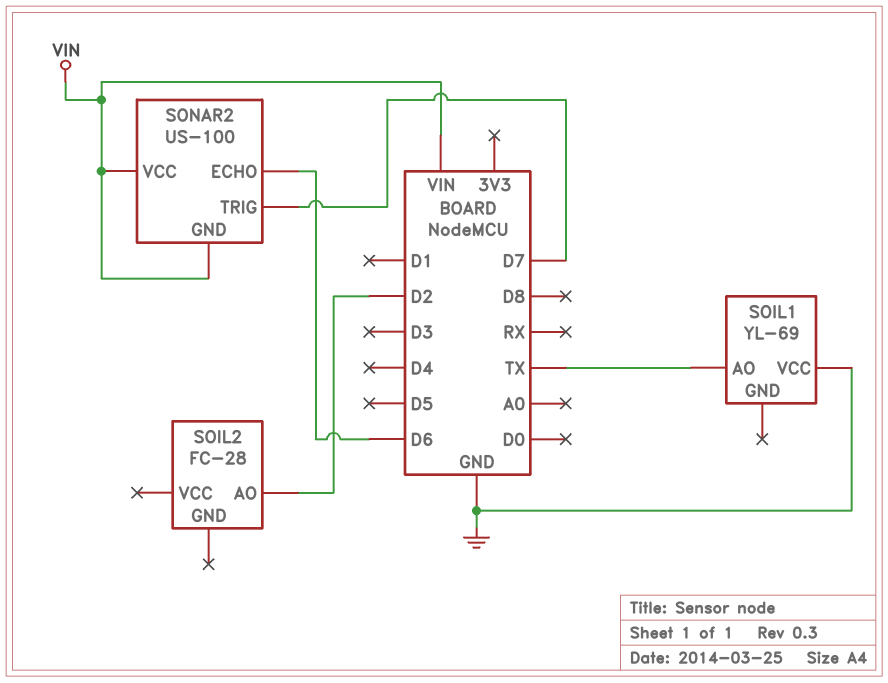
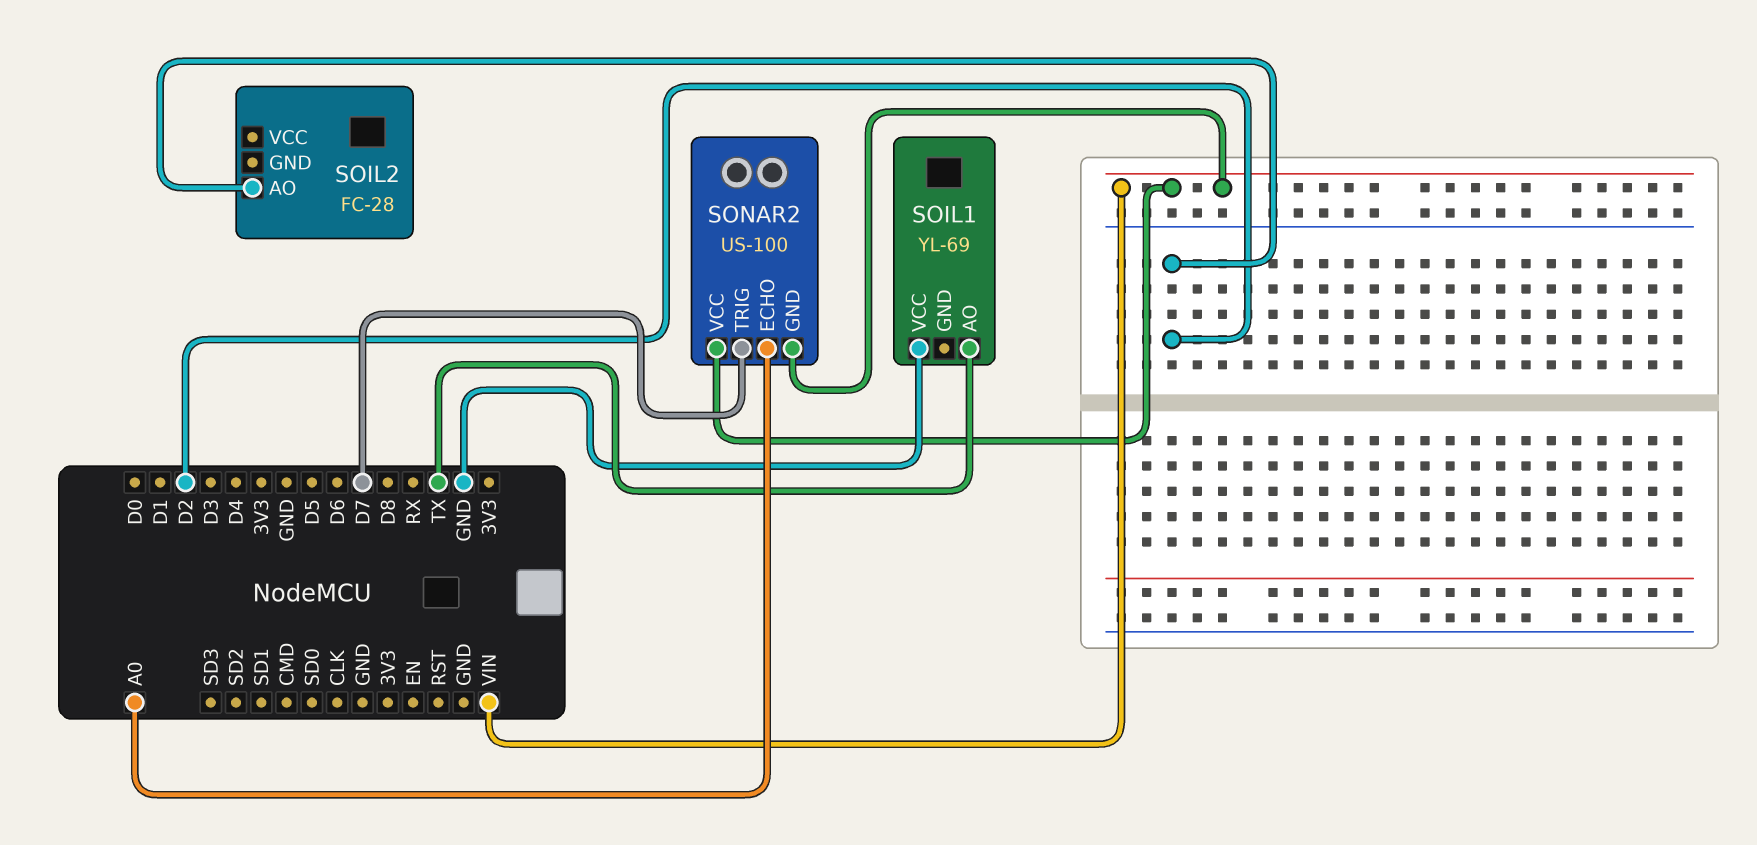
SONAR2 pin ECHO: D6 -> A0

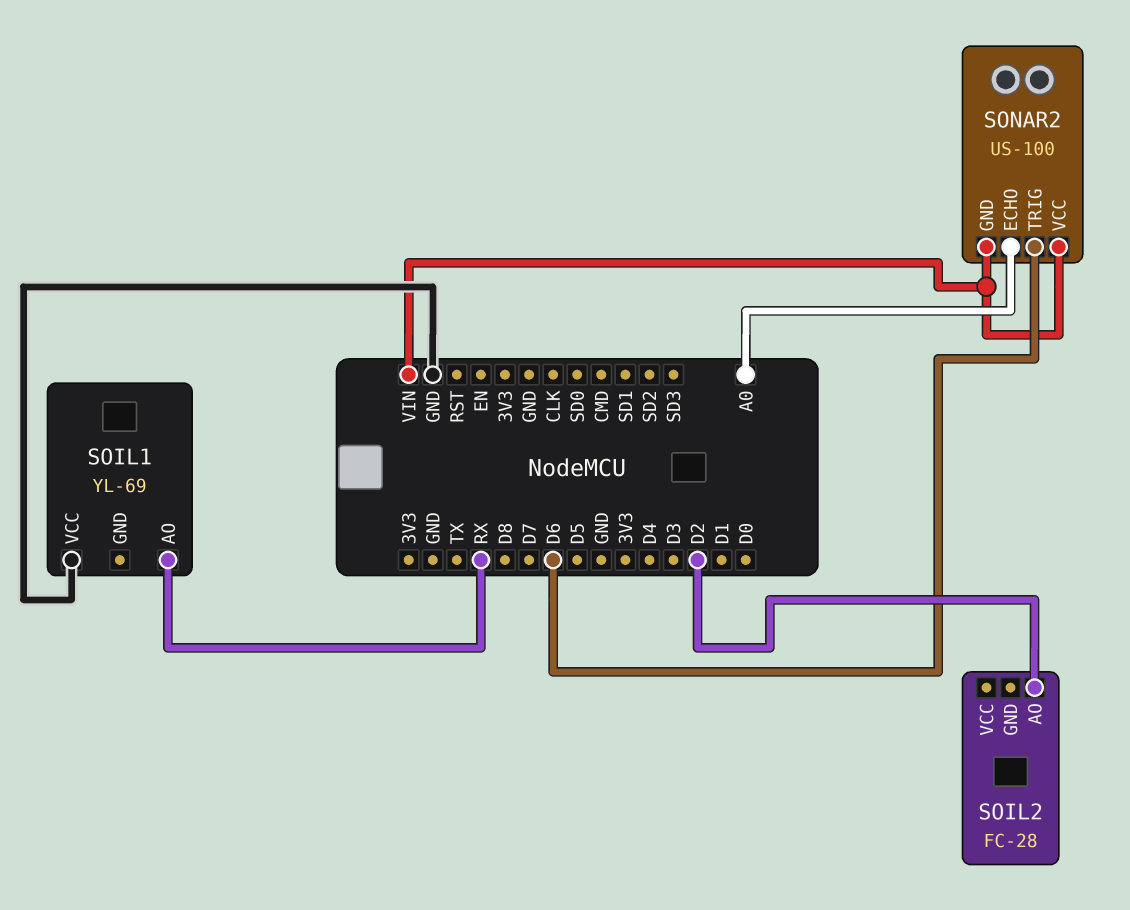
SOIL1 pin AO: TX -> RX
SONAR2 pin TRIG: D7 -> D6

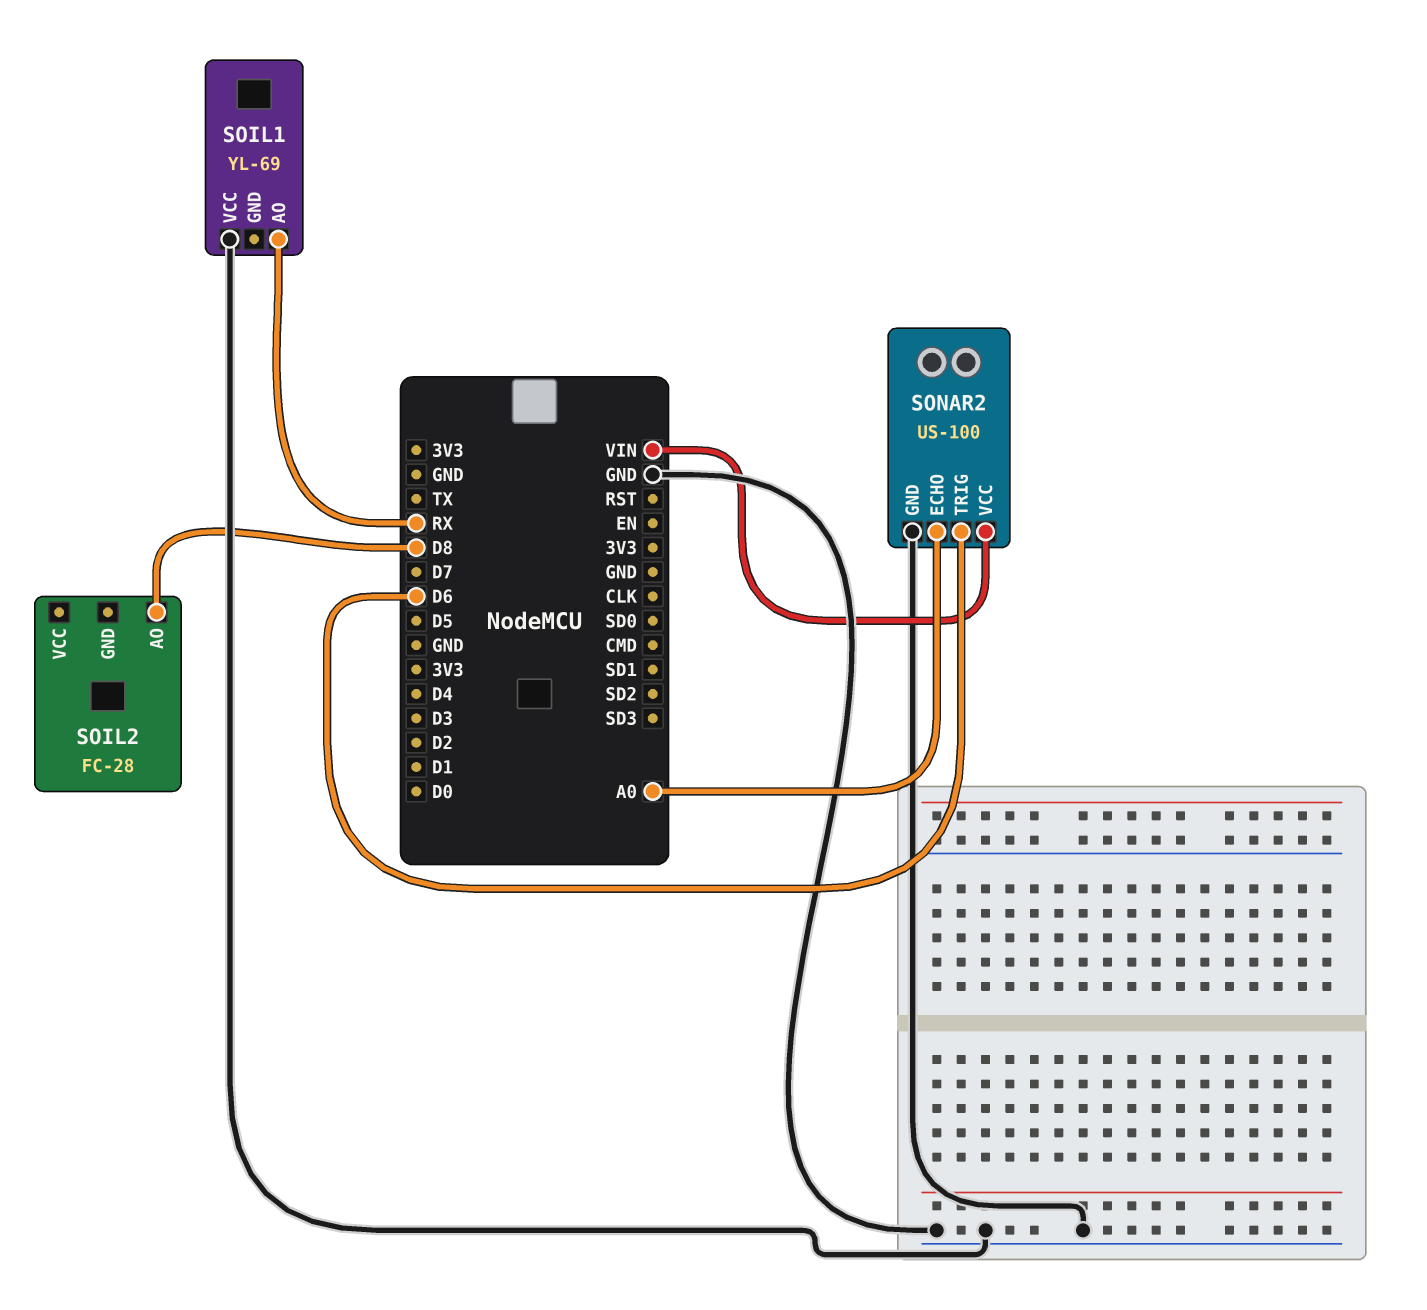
SOIL2 pin AO: D2 -> D8
SONAR2 pin GND: VIN -> GND

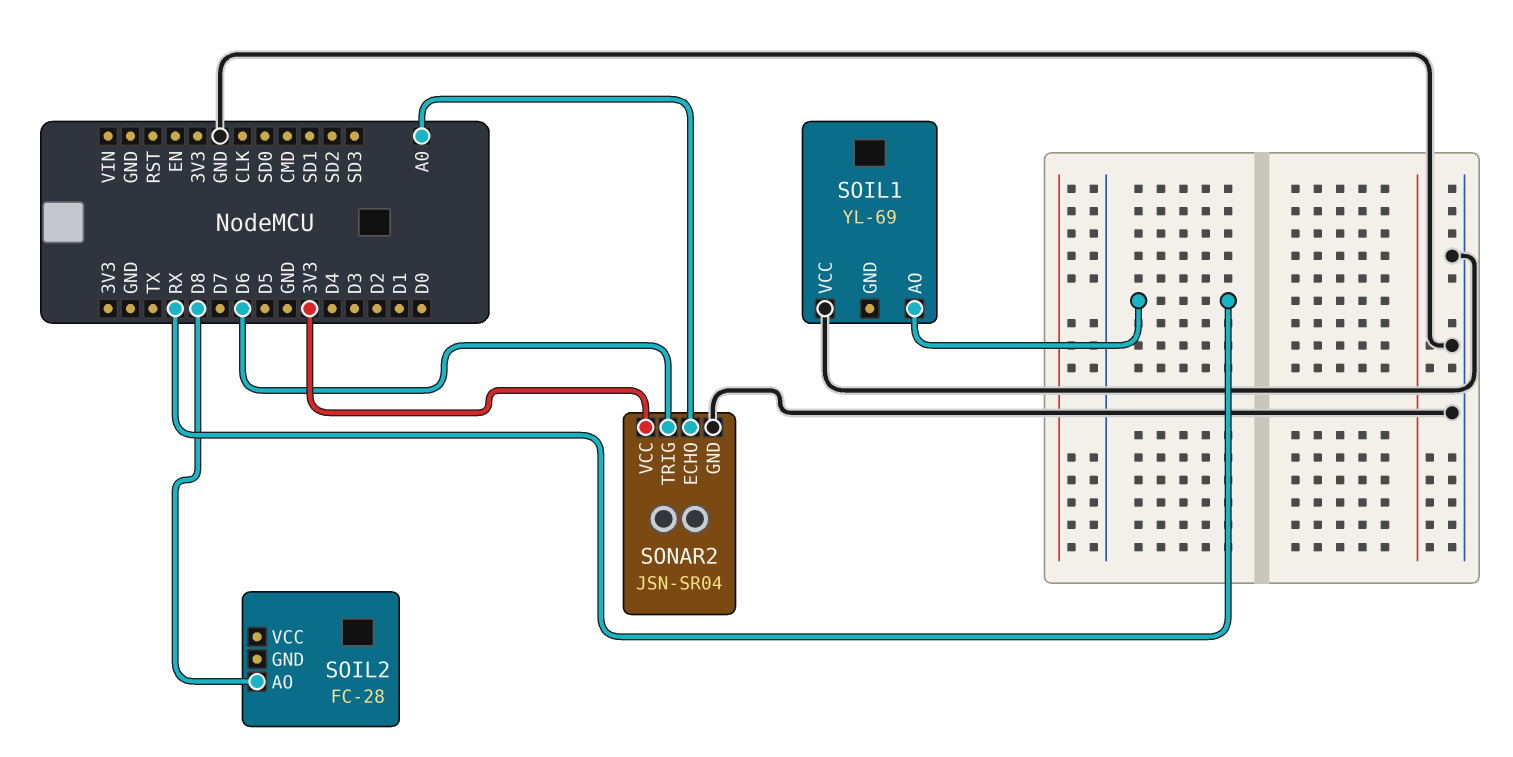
SONAR2: US-100 -> JSN-SR04
SONAR2 pin VCC: VIN -> 3V3

